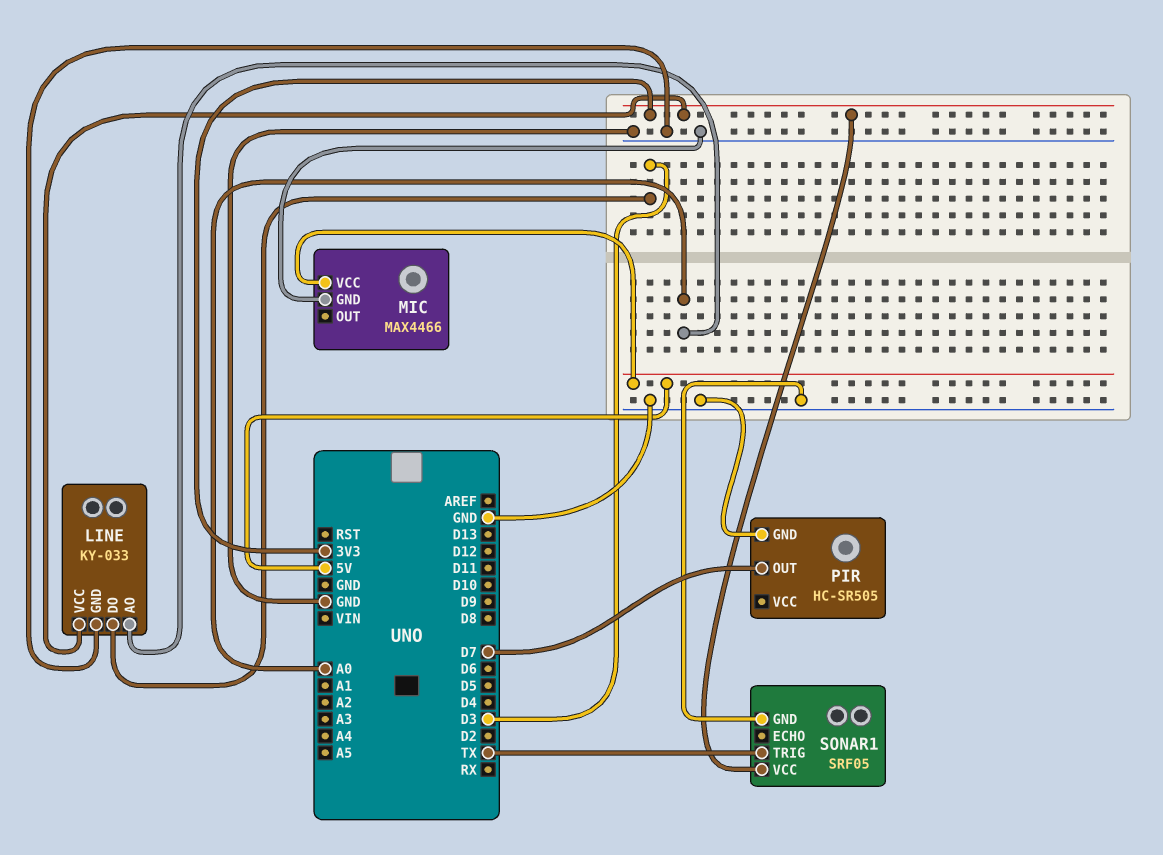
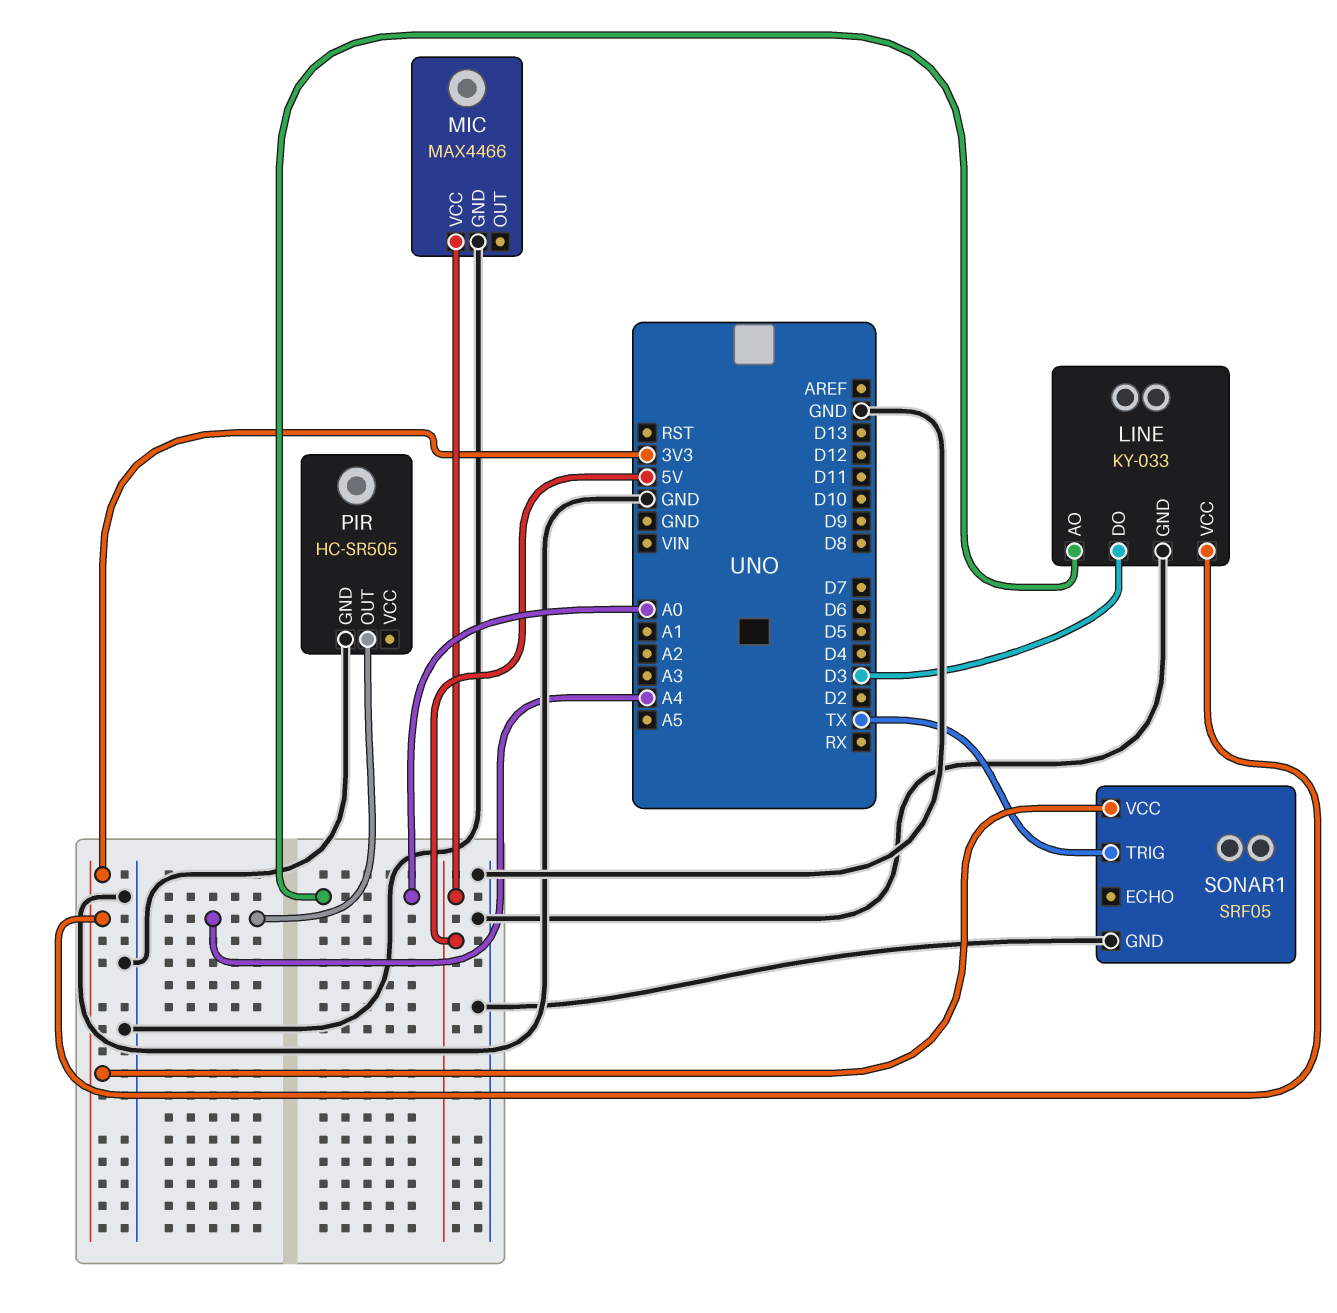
PIR pin OUT: D7 -> A4

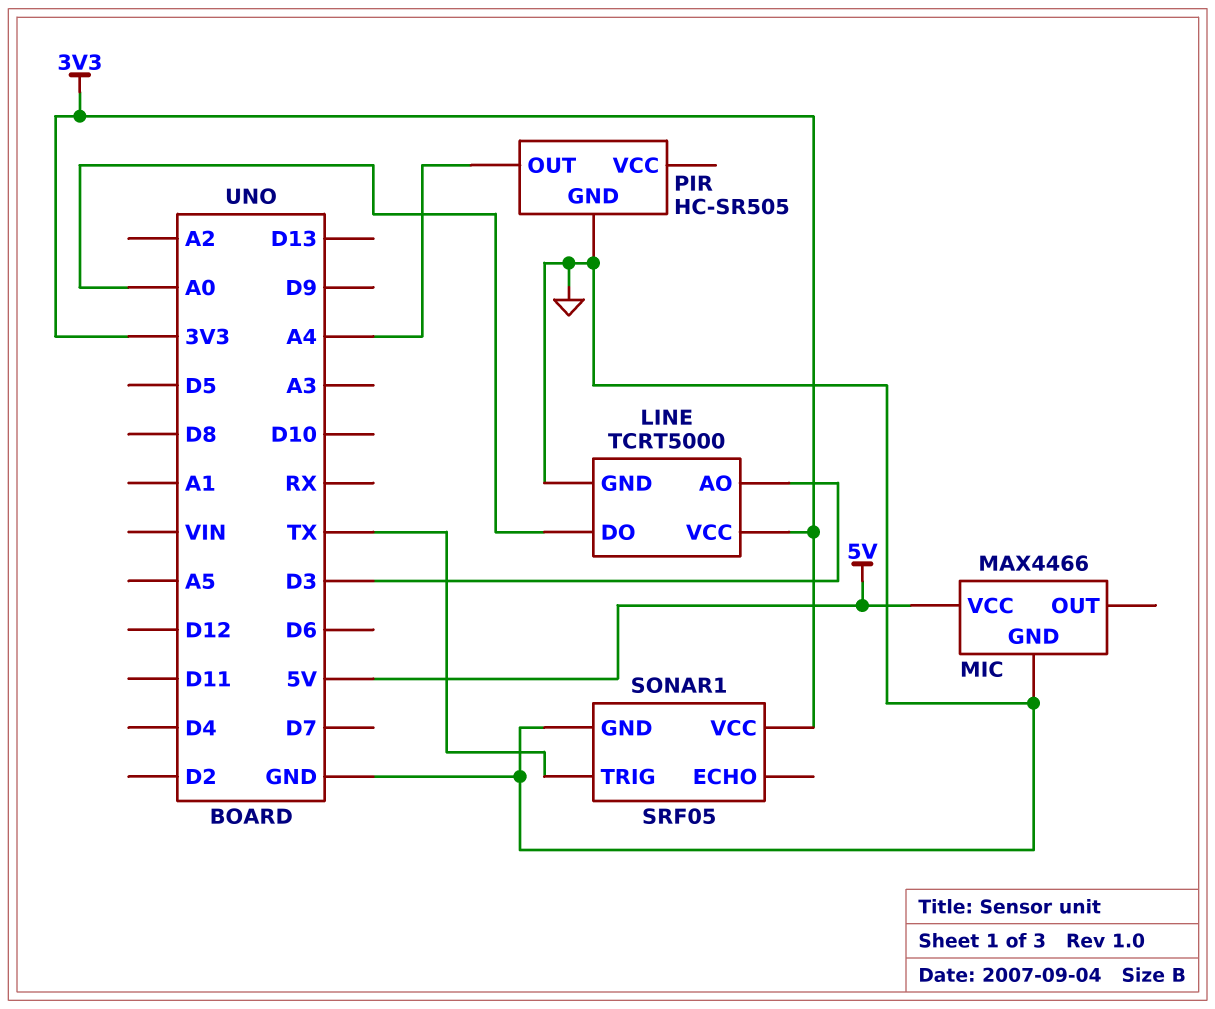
LINE: KY-033 -> TCRT5000
LINE pin AO: A0 -> D3
LINE pin DO: D3 -> A0

